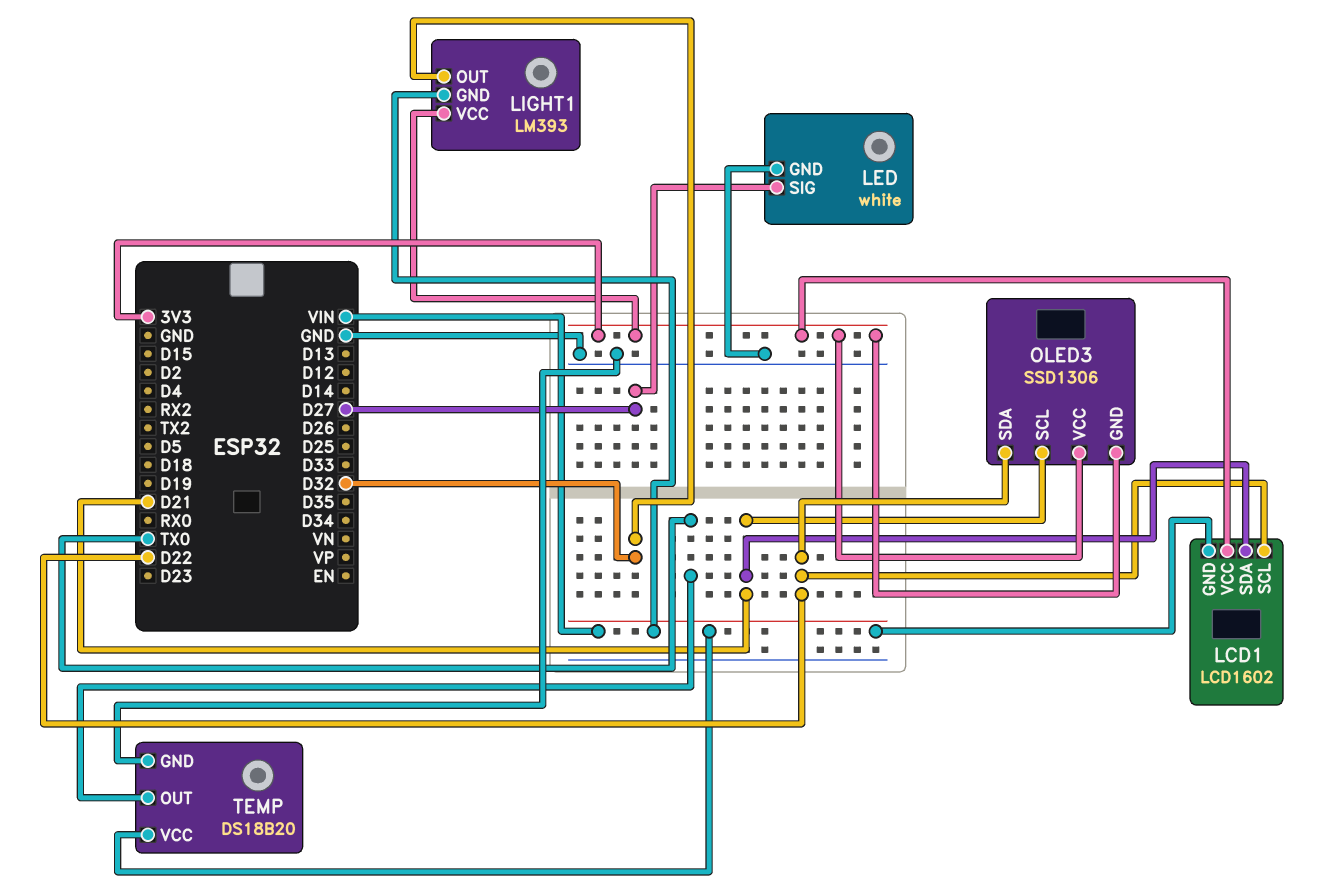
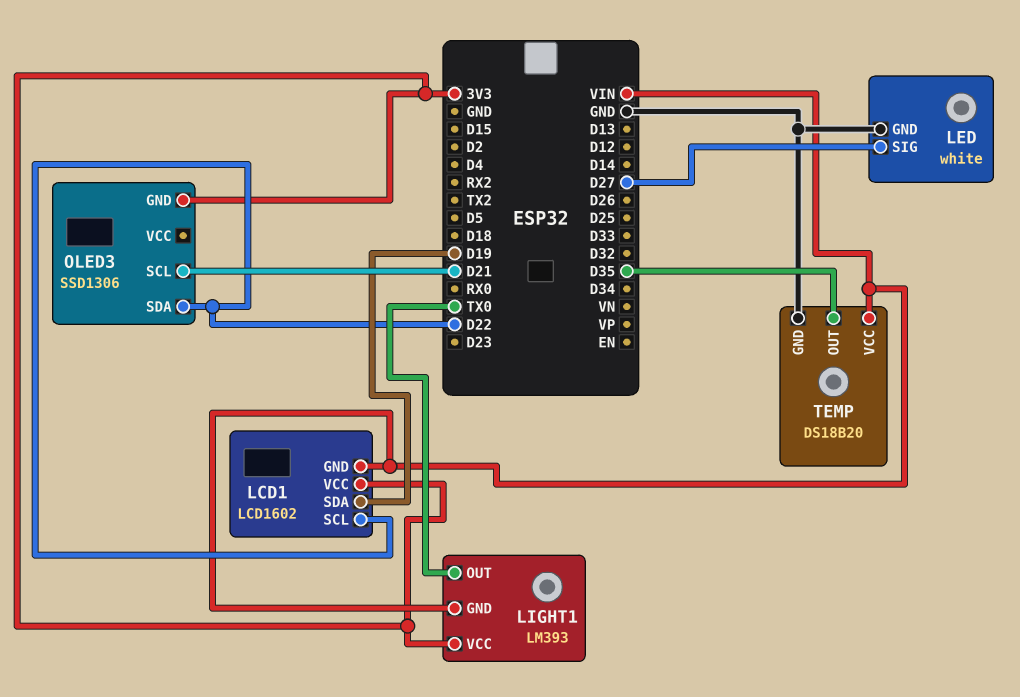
LCD1 pin SDA: D21 -> D19
LIGHT1 pin OUT: D32 -> TX0
OLED3 pin VCC: 3V3 -> none
TEMP pin OUT: TX0 -> D35

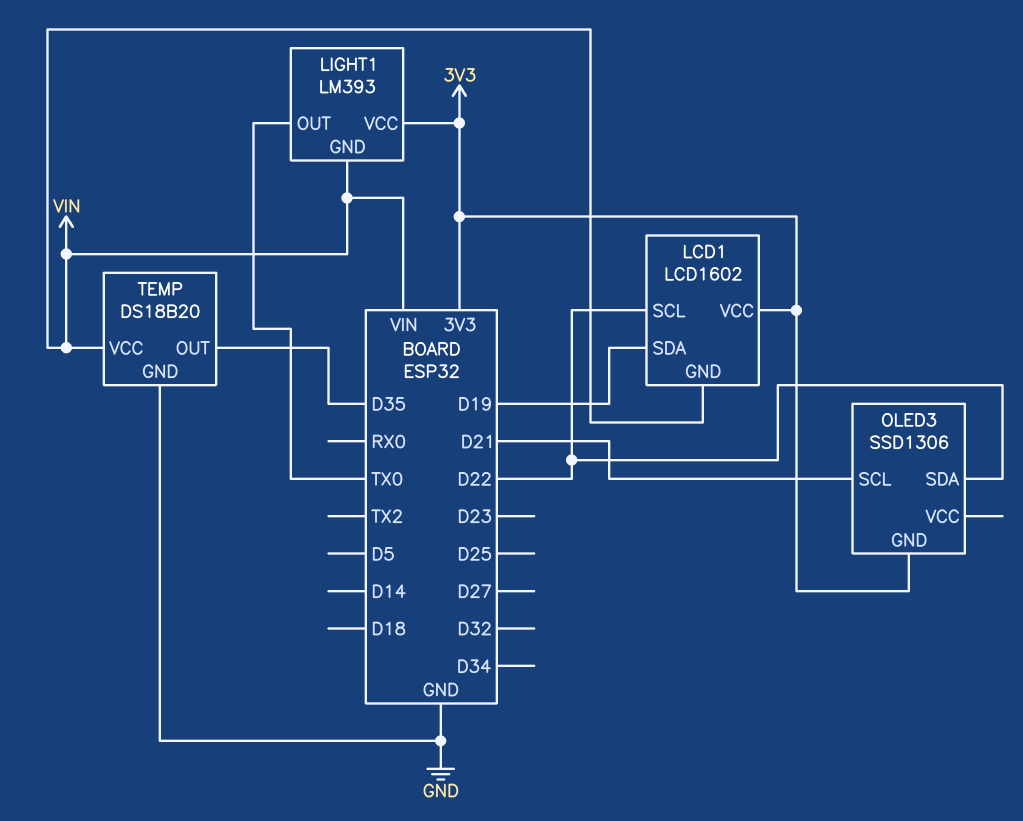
LED: white -> none
LED pin GND: GND -> none
LED pin SIG: D27 -> none

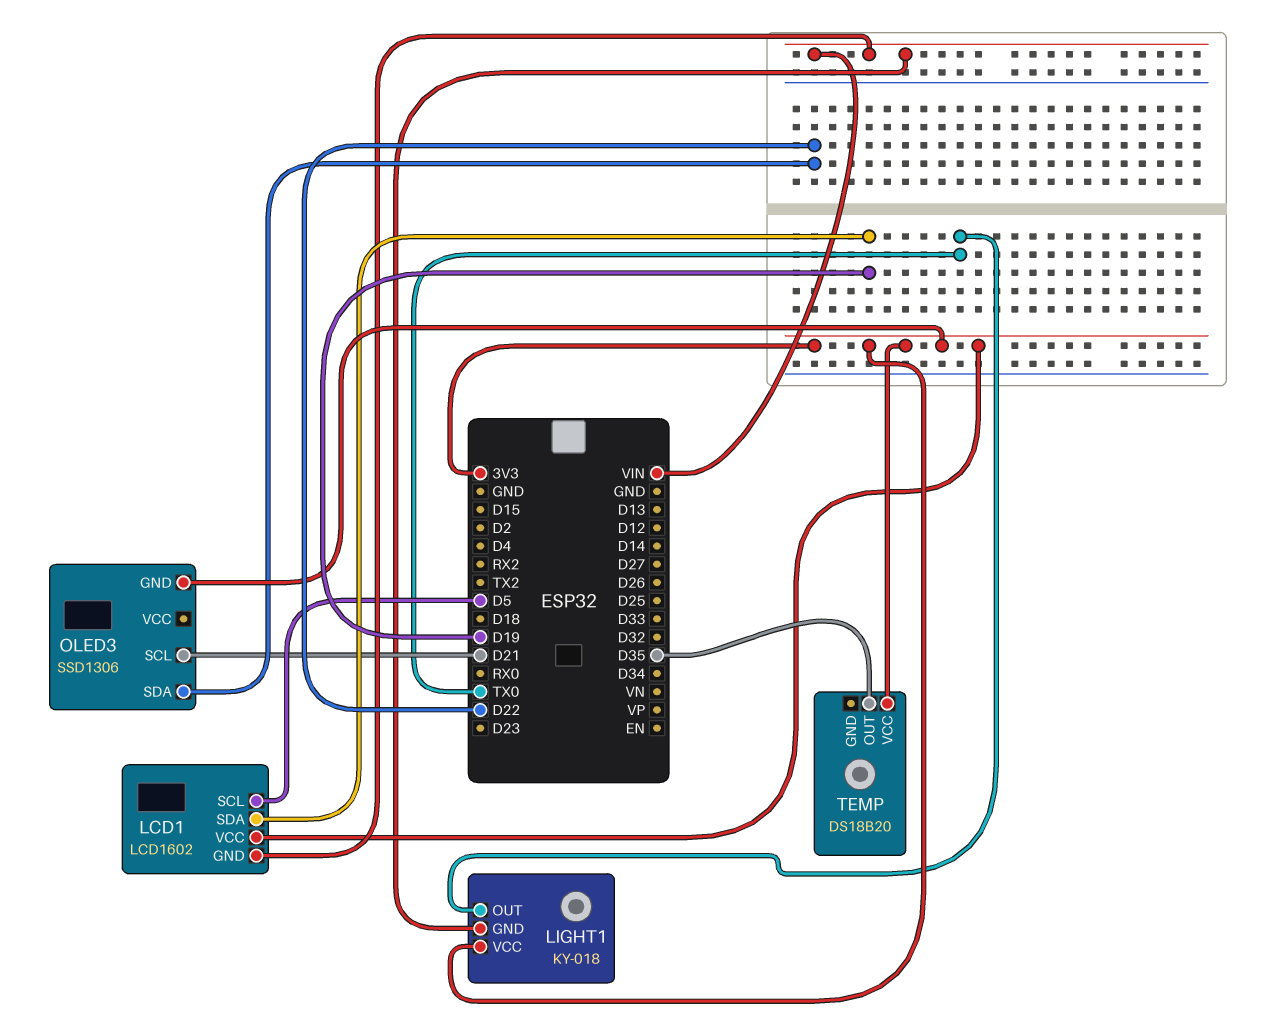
LCD1 pin SCL: D22 -> D5
LIGHT1: LM393 -> KY-018
TEMP pin GND: GND -> none
TEMP pin VCC: VIN -> 3V3

